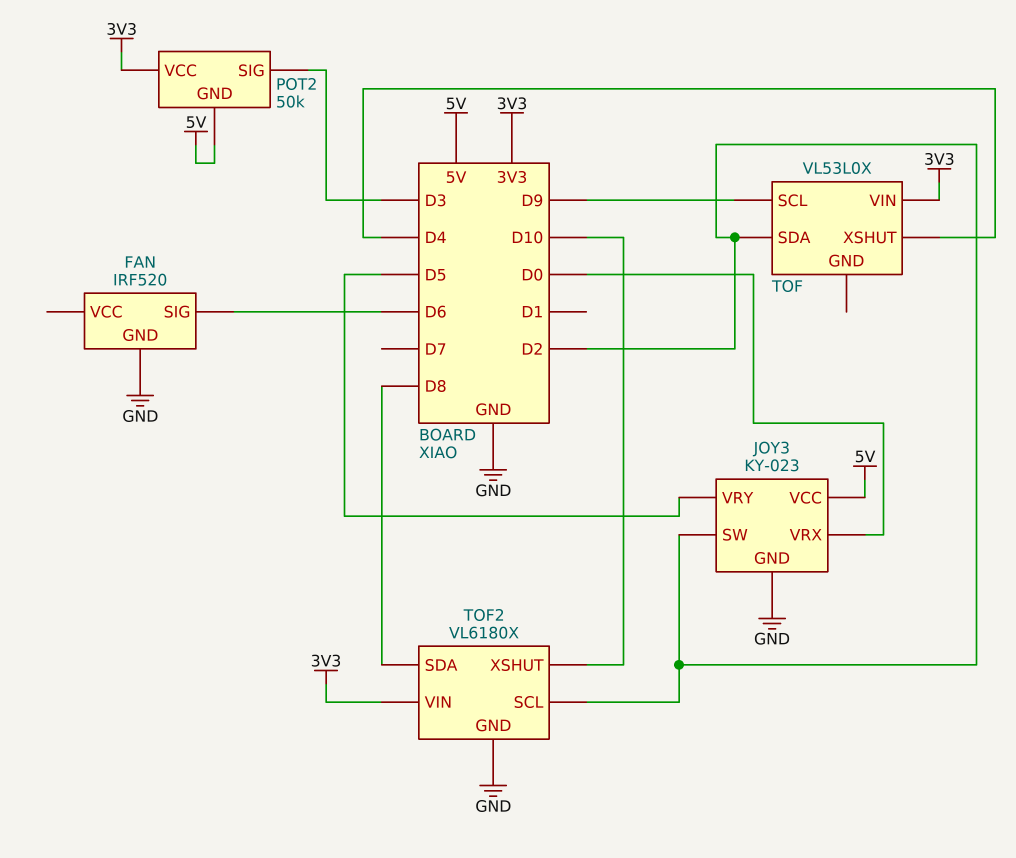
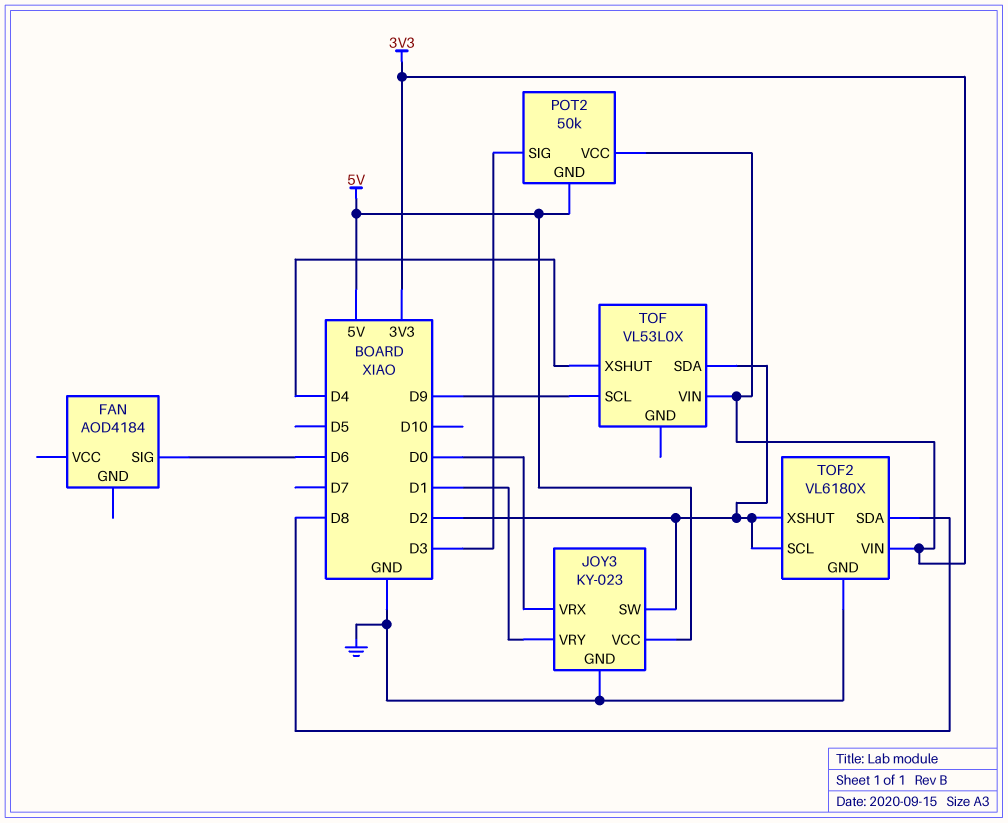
FAN: IRF520 -> AOD4184
FAN pin GND: GND -> none
JOY3 pin VRY: D5 -> D1
TOF2 pin XSHUT: D10 -> D2

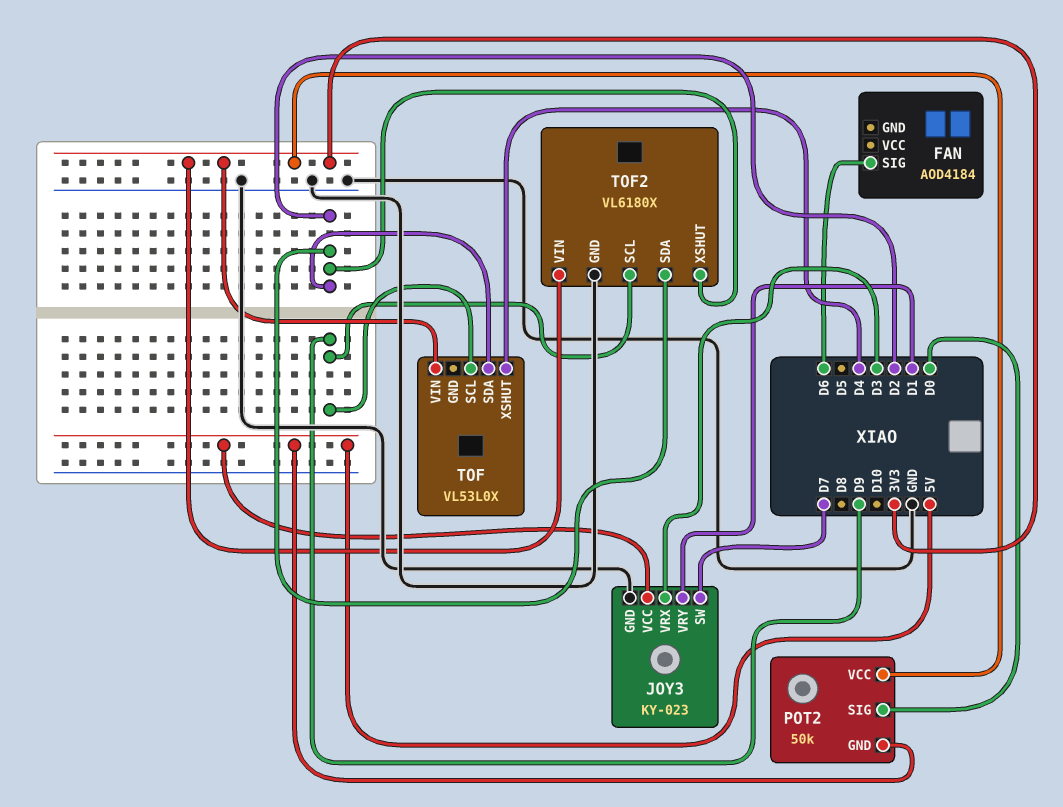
JOY3 pin SW: D2 -> D7
JOY3 pin VRX: D0 -> D3
POT2 pin SIG: D3 -> D0
TOF2 pin SCL: D2 -> D9
TOF2 pin SDA: D8 -> D2

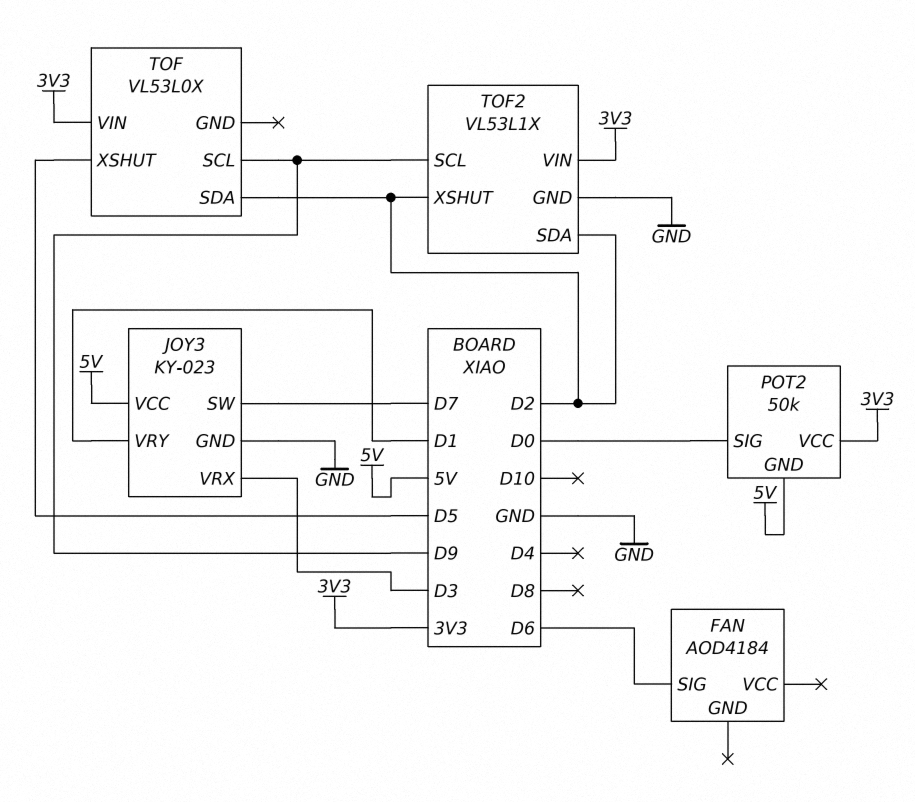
TOF pin XSHUT: D4 -> D5
TOF2: VL6180X -> VL53L1X

